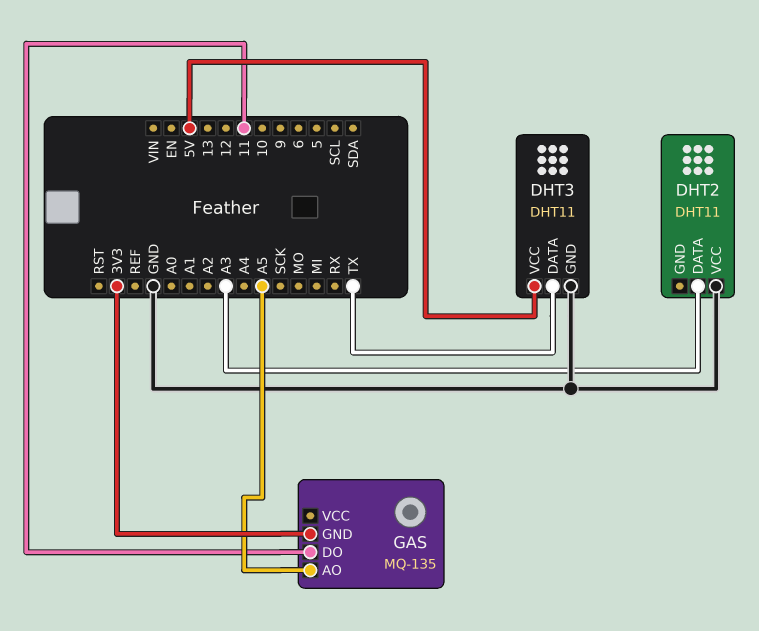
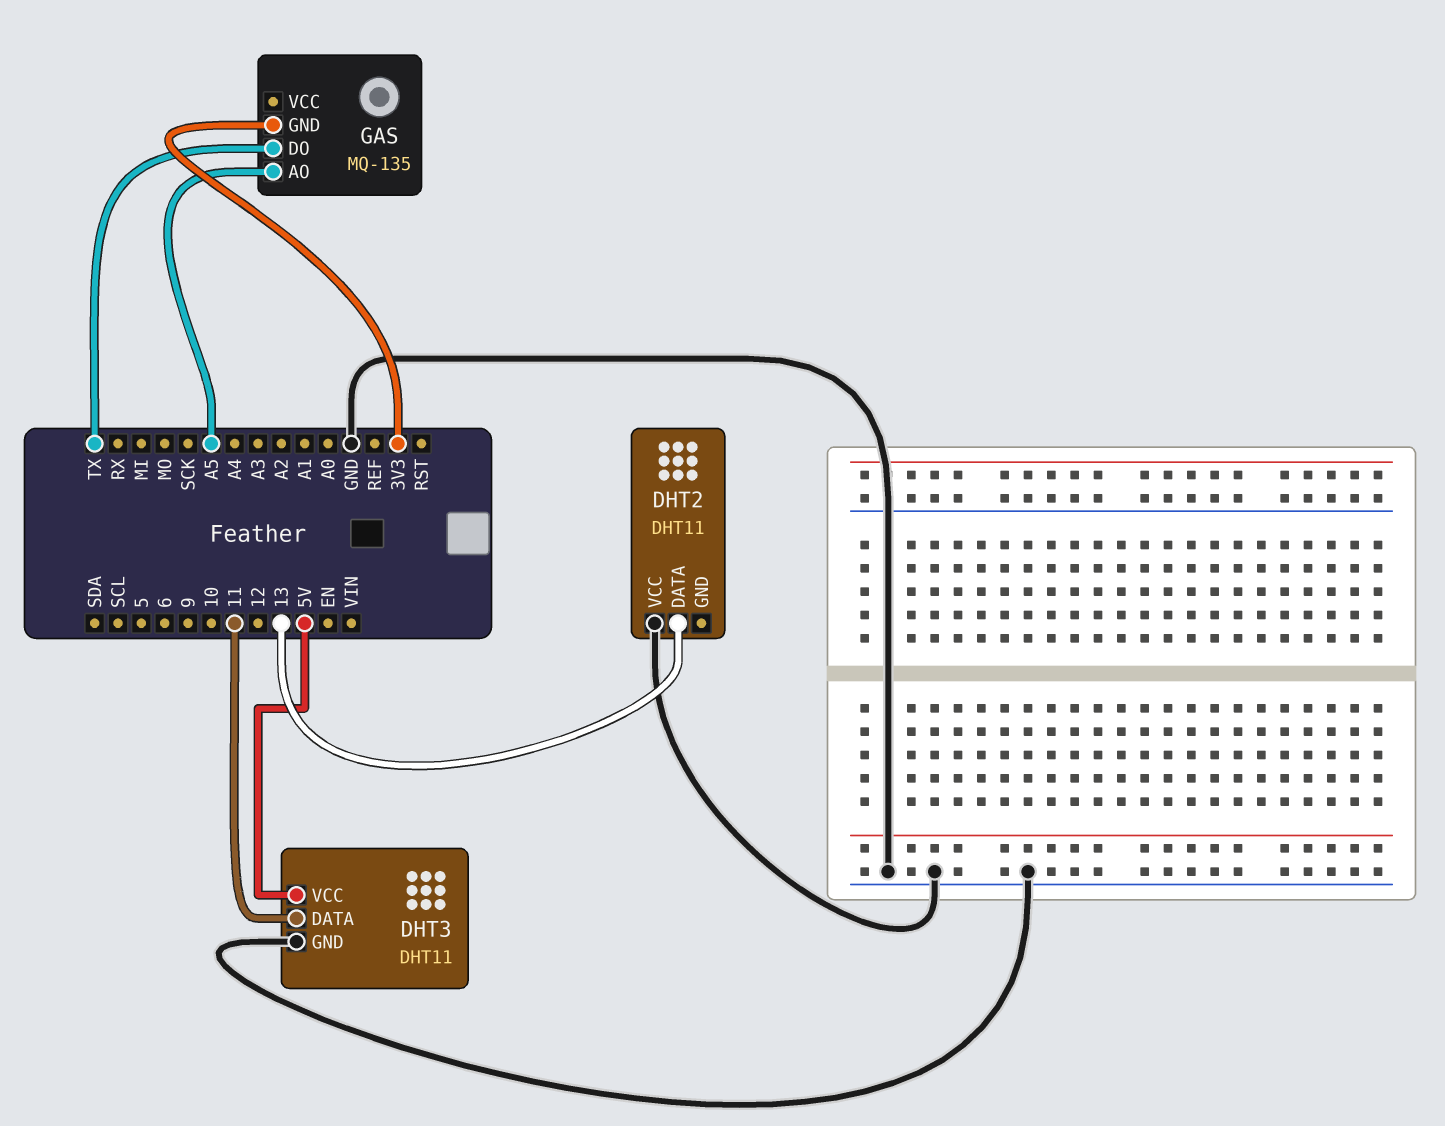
DHT2 pin DATA: A3 -> 13
DHT3 pin DATA: TX -> 11
GAS pin DO: 11 -> TX

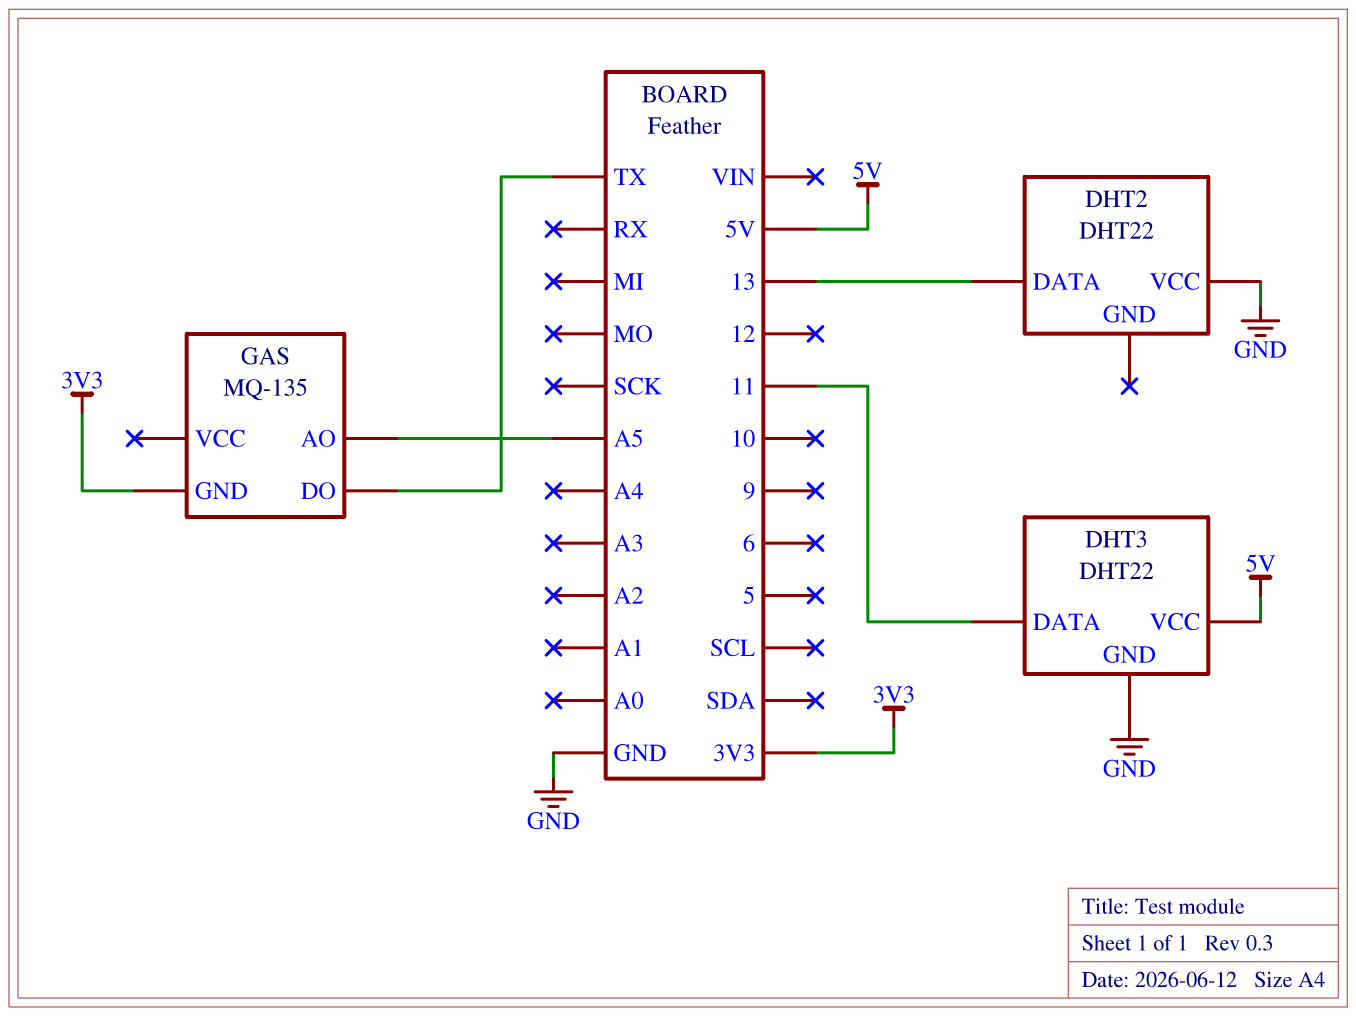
DHT2: DHT11 -> DHT22
DHT3: DHT11 -> DHT22

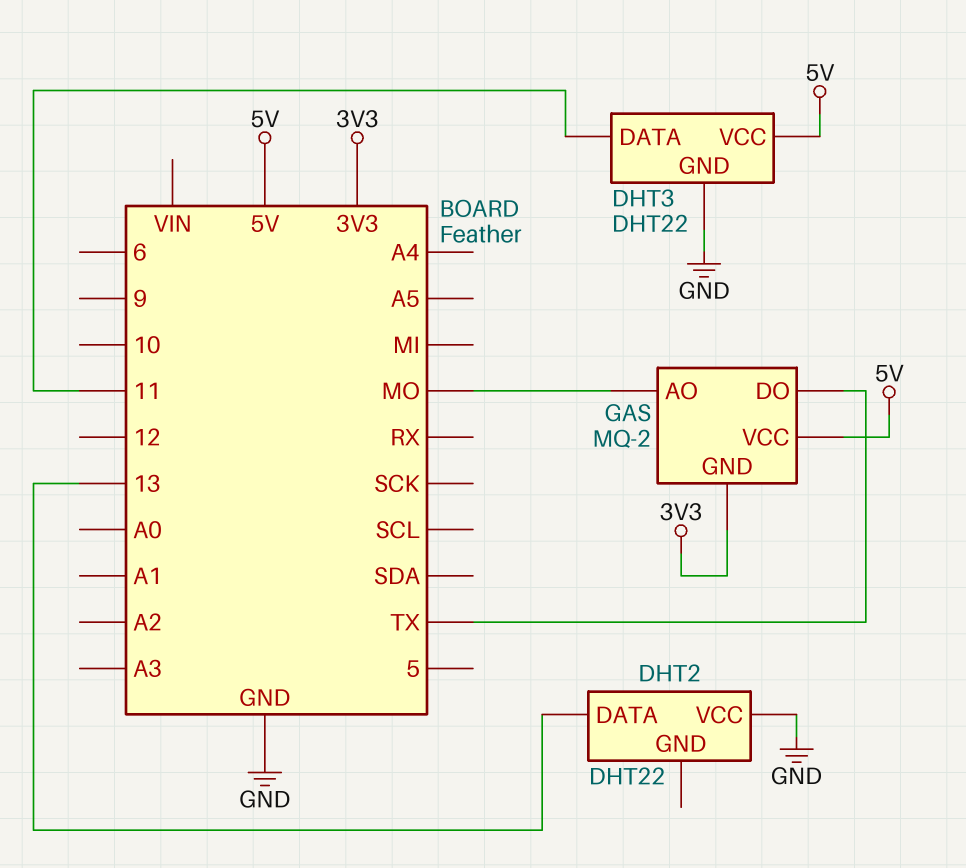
GAS: MQ-135 -> MQ-2
GAS pin AO: A5 -> MO
GAS pin VCC: none -> 5V

